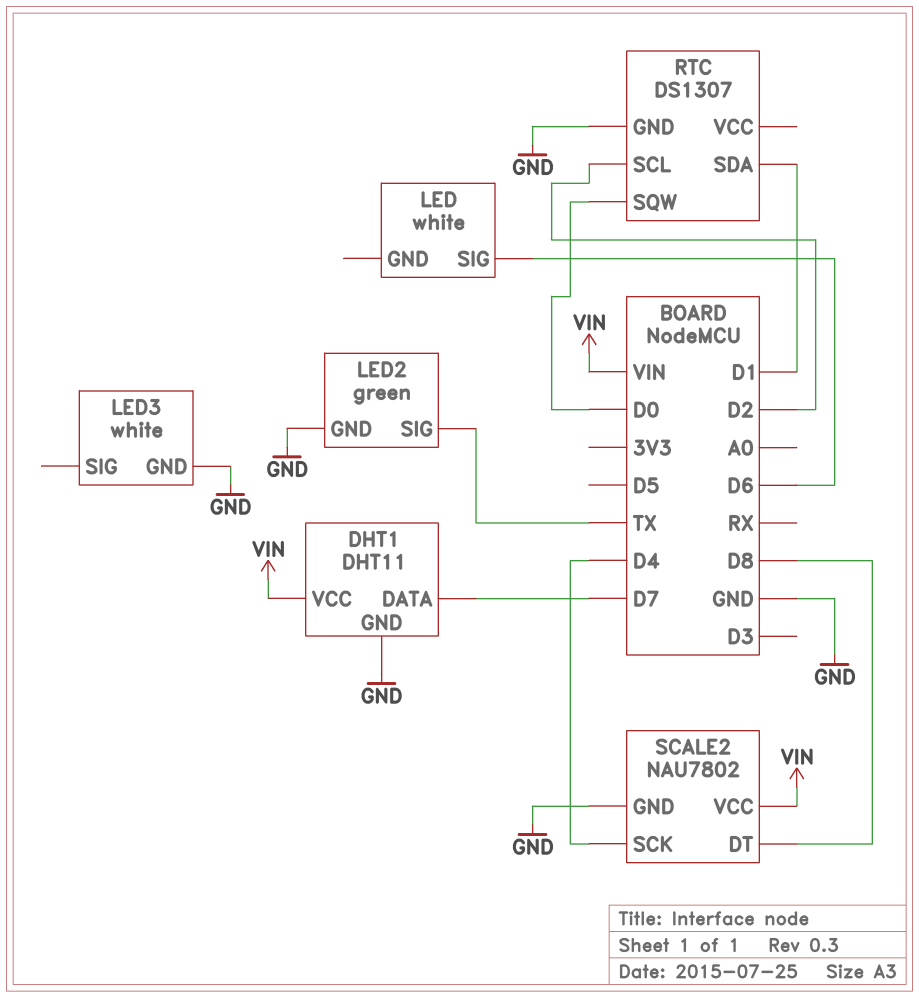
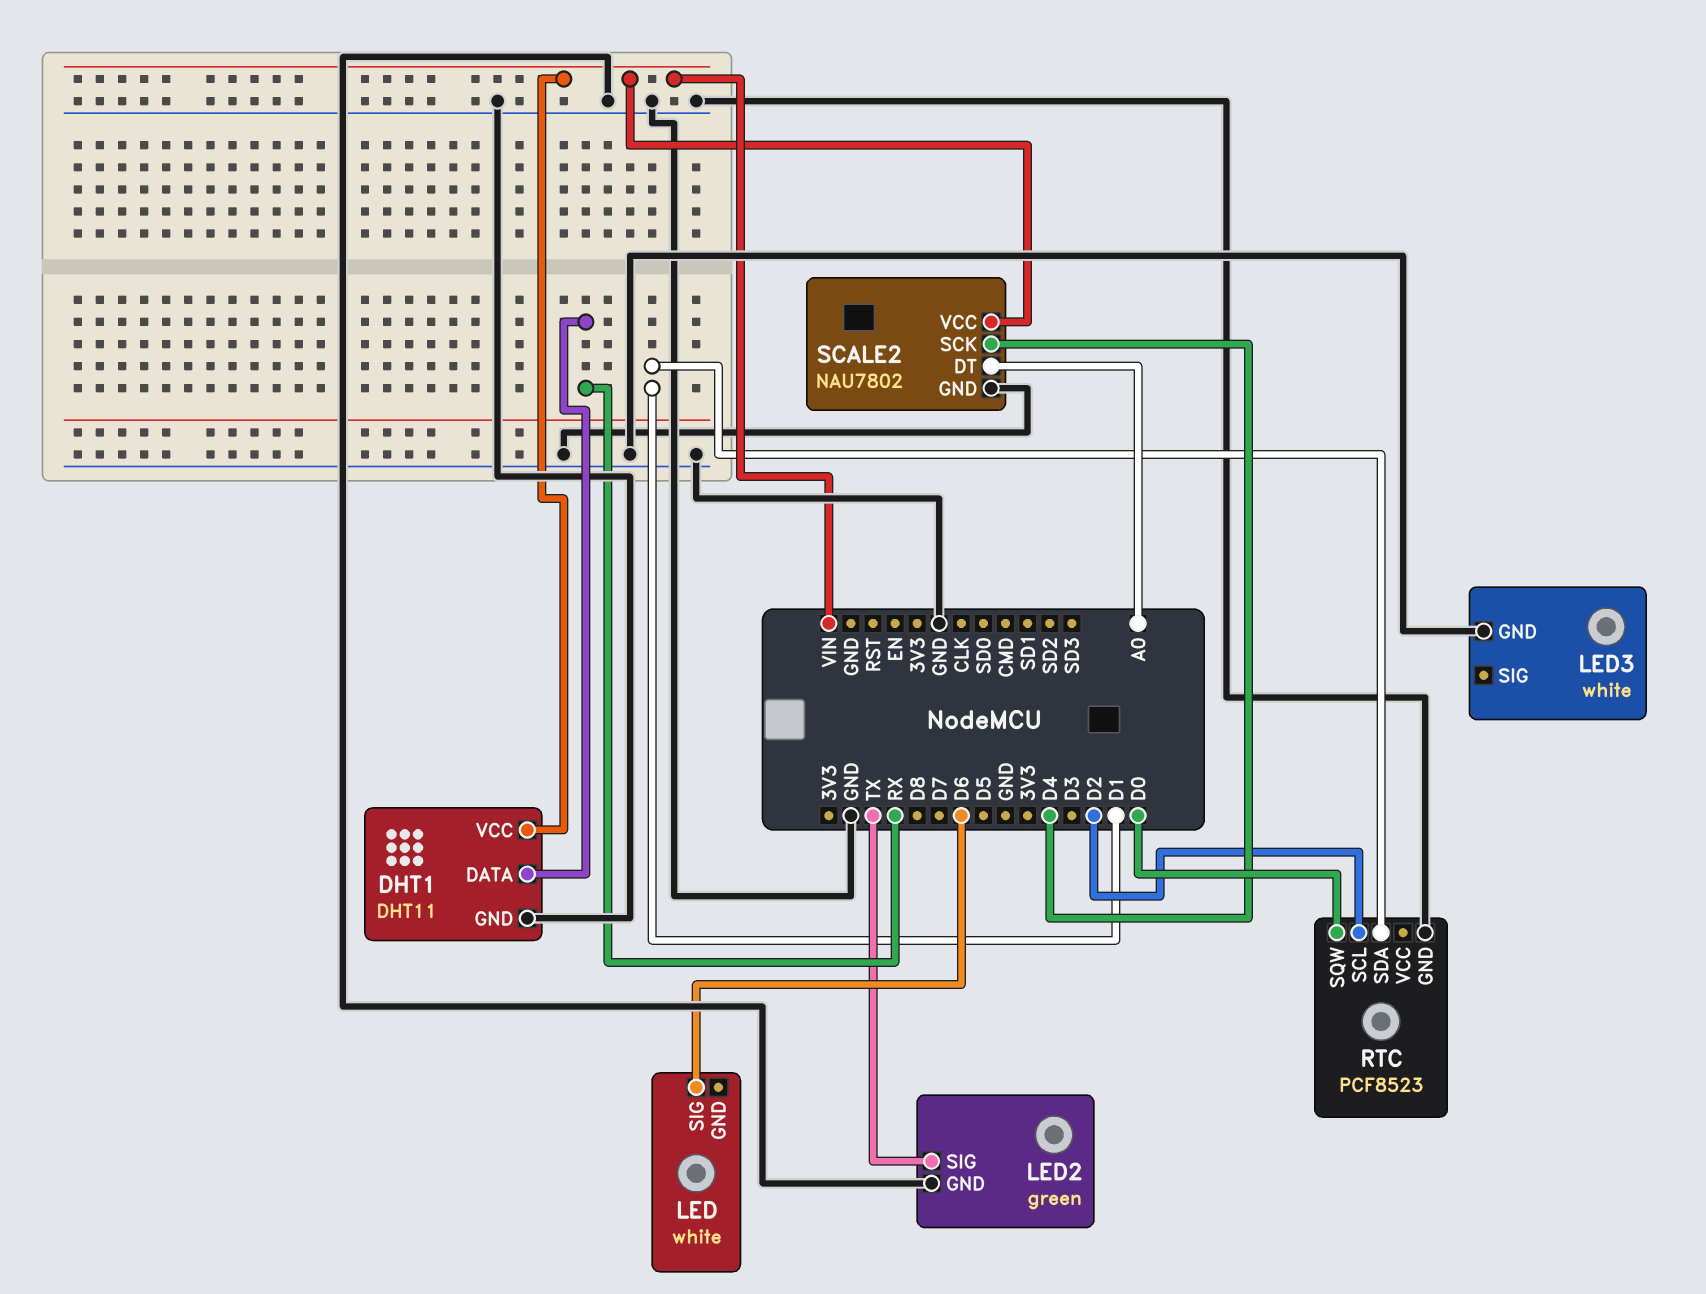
DHT1 pin DATA: D7 -> RX
RTC: DS1307 -> PCF8523
SCALE2 pin DT: D8 -> A0

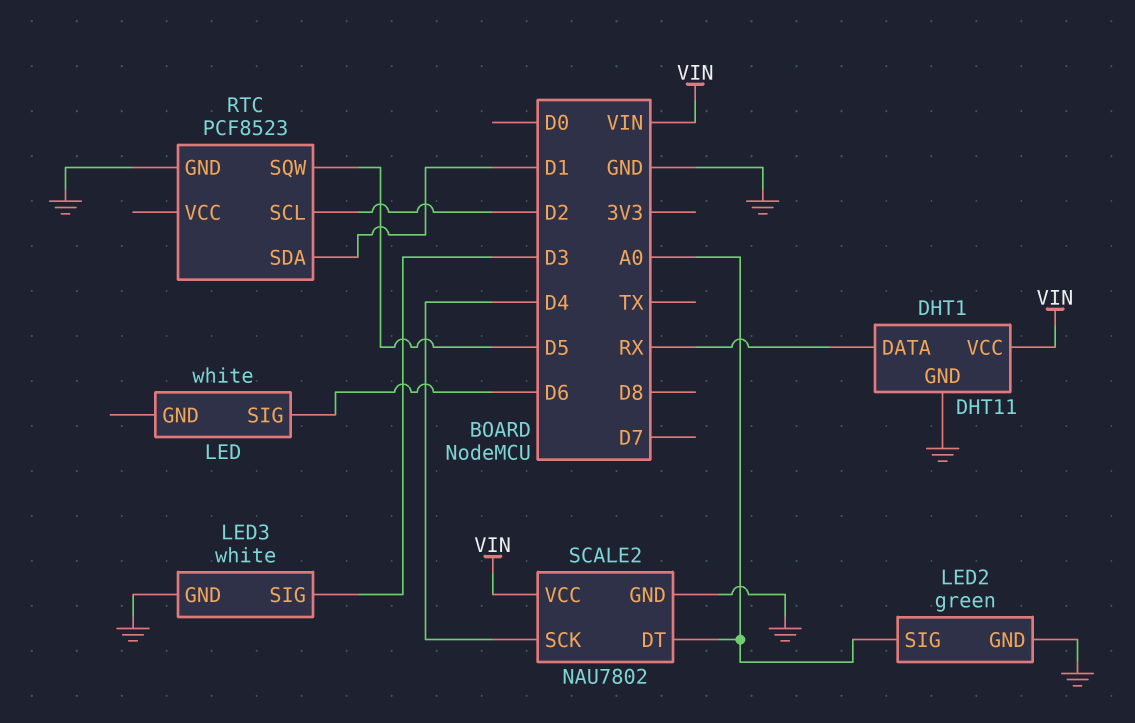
LED2 pin SIG: TX -> A0
LED3 pin SIG: none -> D3
RTC pin SQW: D0 -> D5

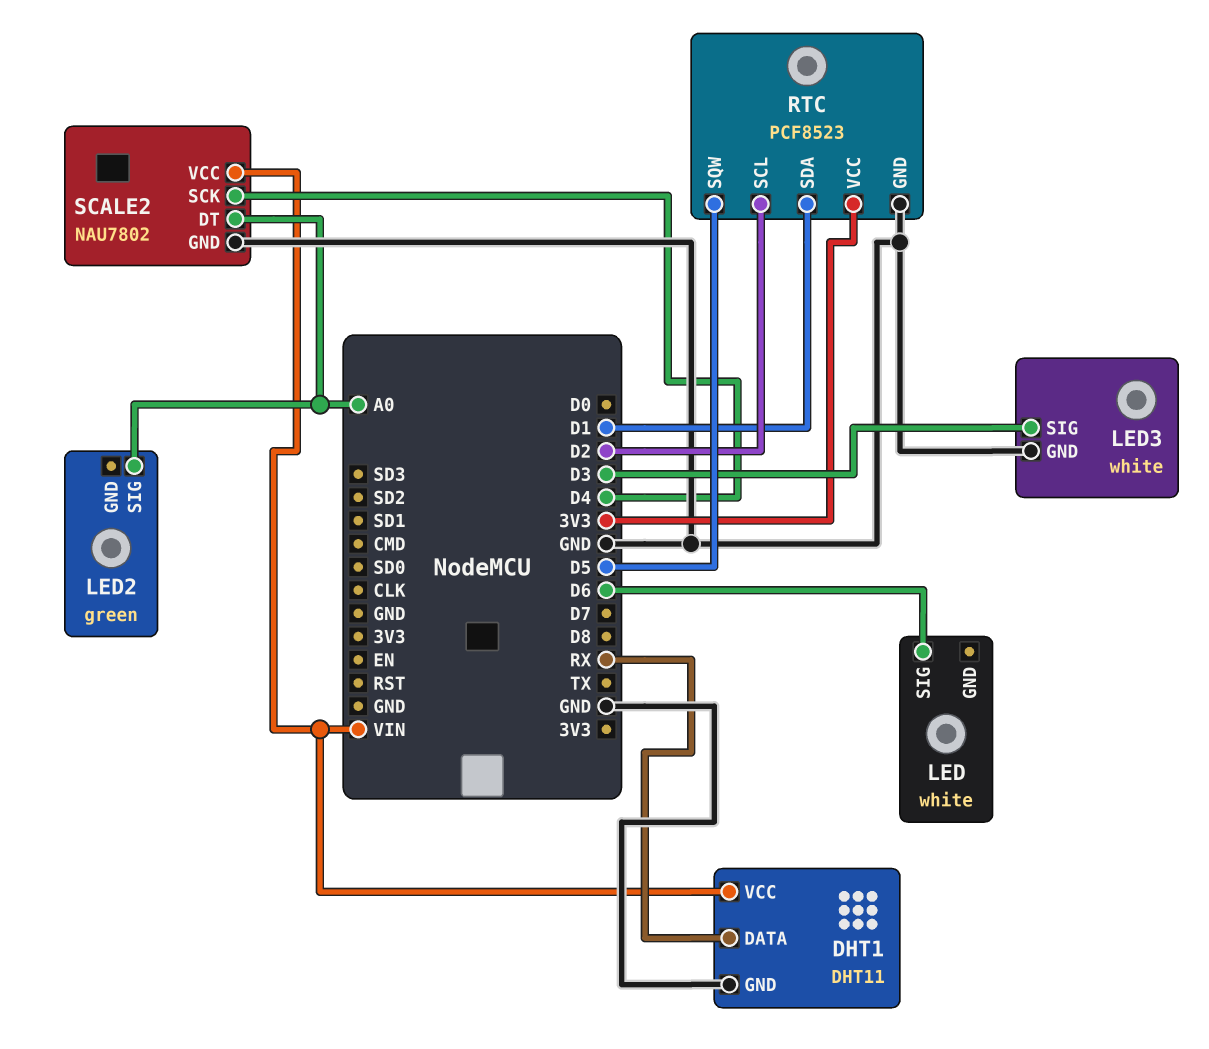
LED2 pin GND: GND -> none
RTC pin VCC: none -> 3V3

